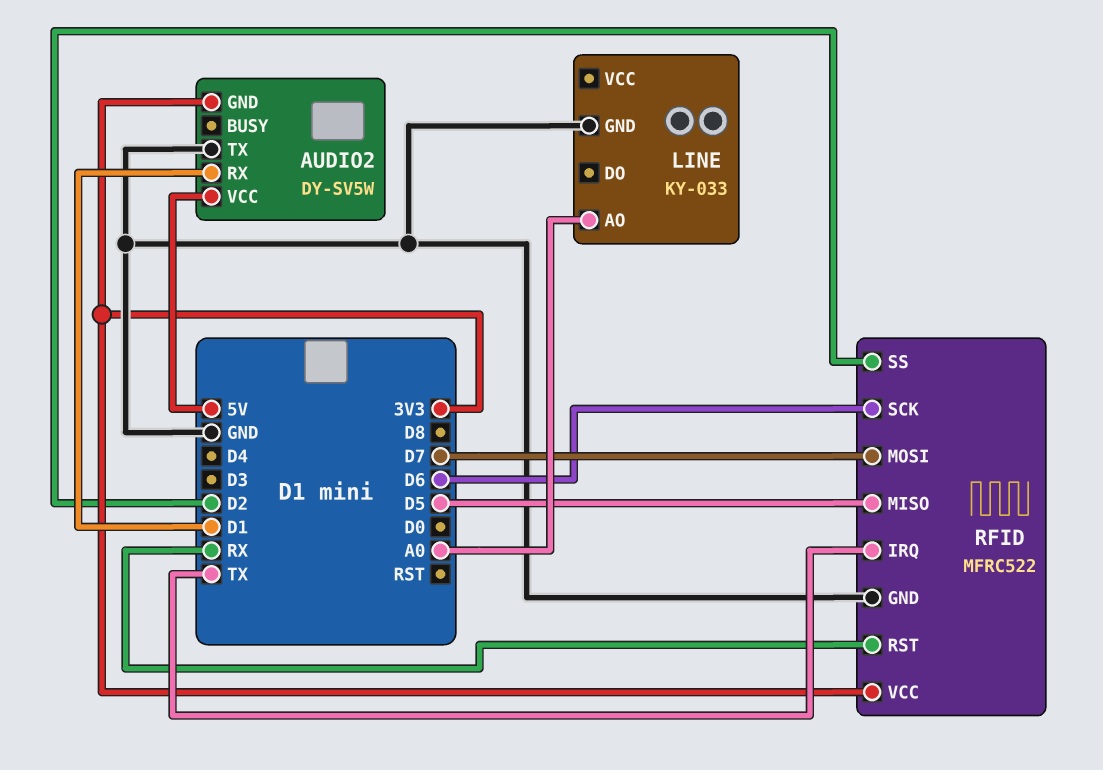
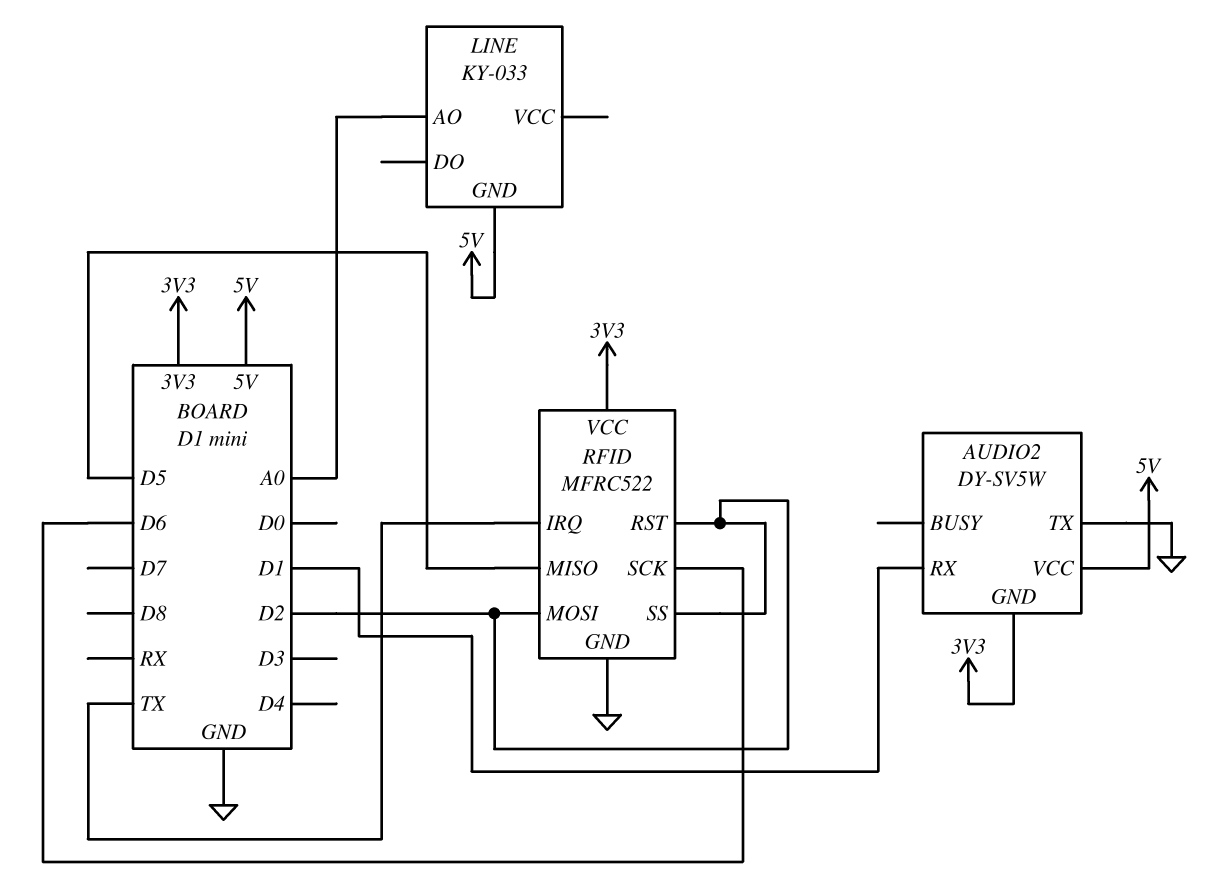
LINE pin GND: GND -> 5V
RFID pin MOSI: D7 -> D2
RFID pin RST: RX -> D2

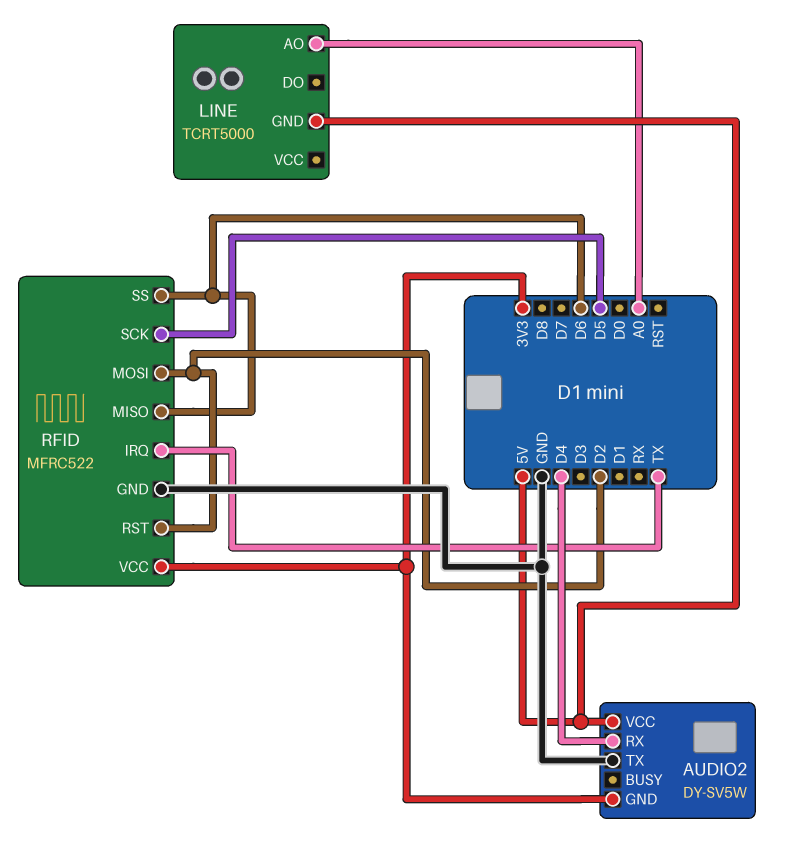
AUDIO2 pin RX: D1 -> D4
LINE: KY-033 -> TCRT5000
RFID pin MISO: D5 -> D6
RFID pin SCK: D6 -> D5
RFID pin SS: D2 -> D6

